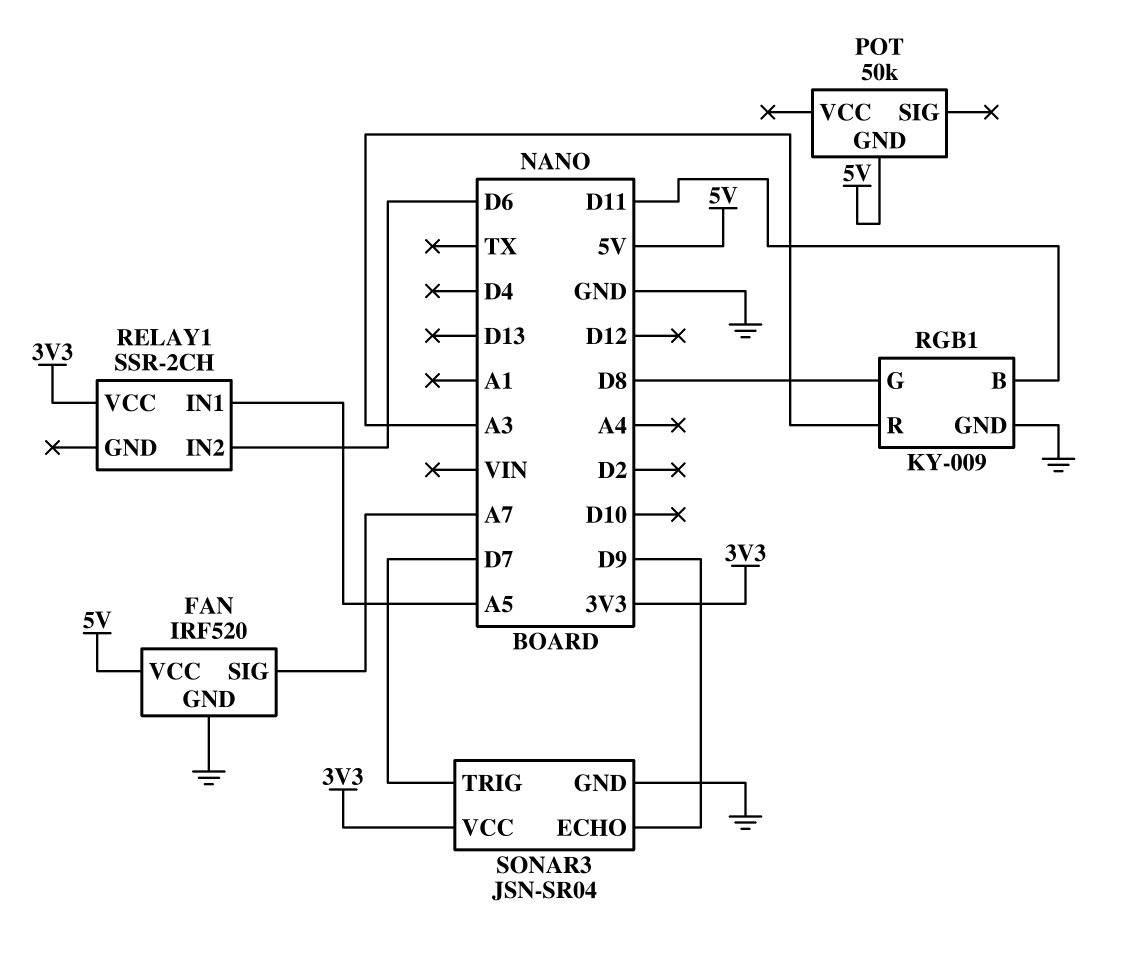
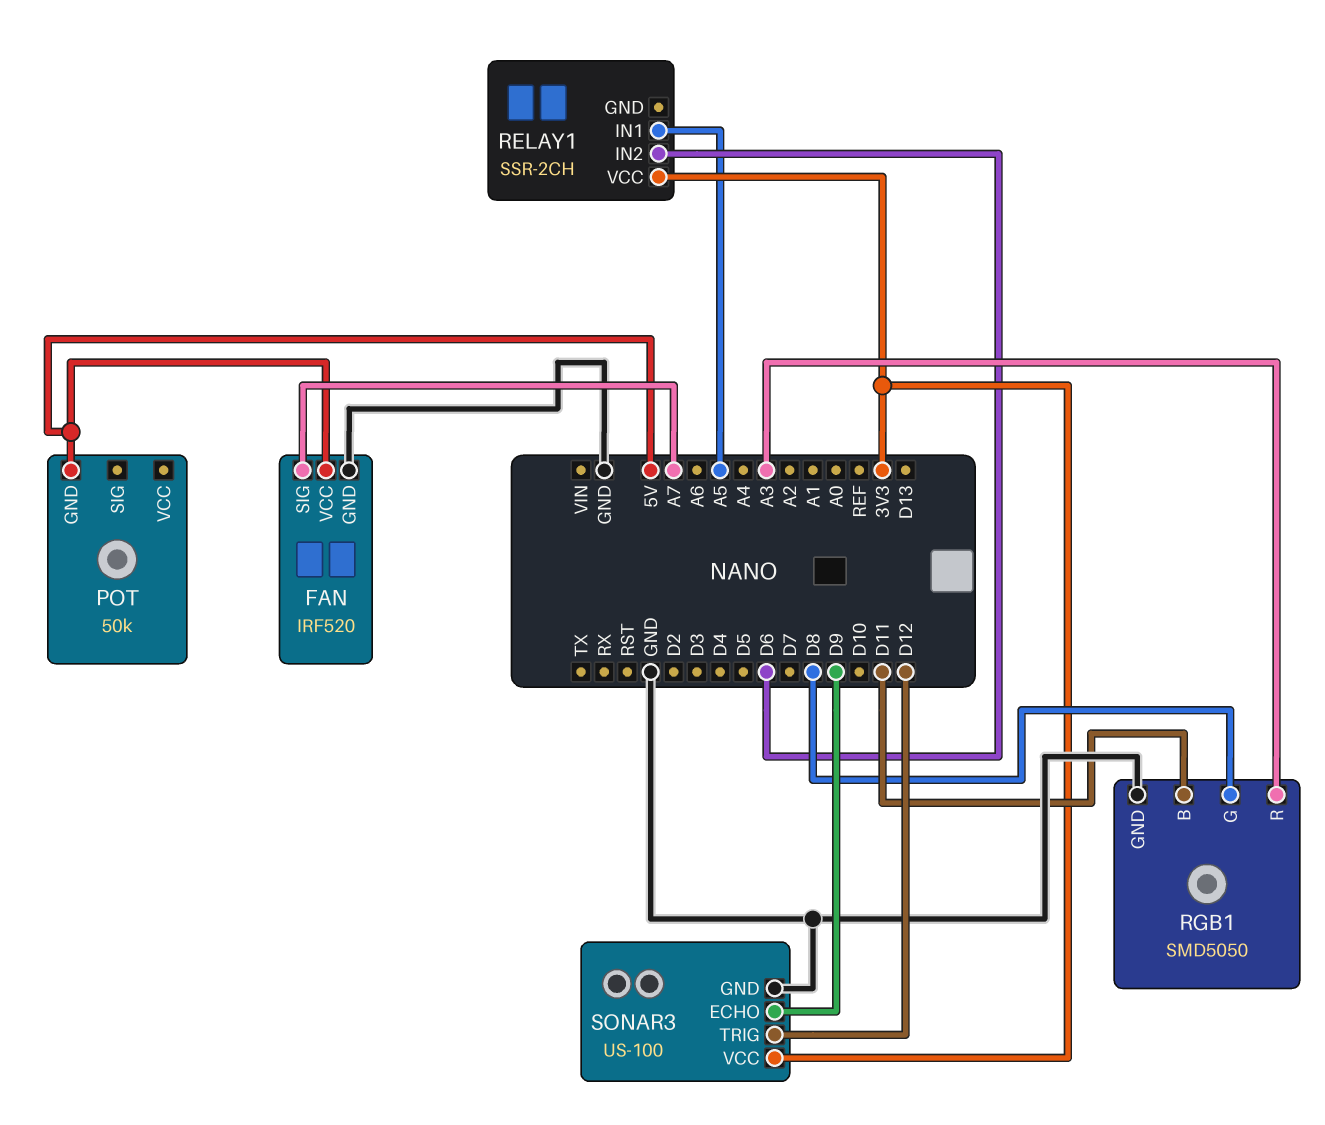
RGB1: KY-009 -> SMD5050
SONAR3: JSN-SR04 -> US-100
SONAR3 pin TRIG: D7 -> D12

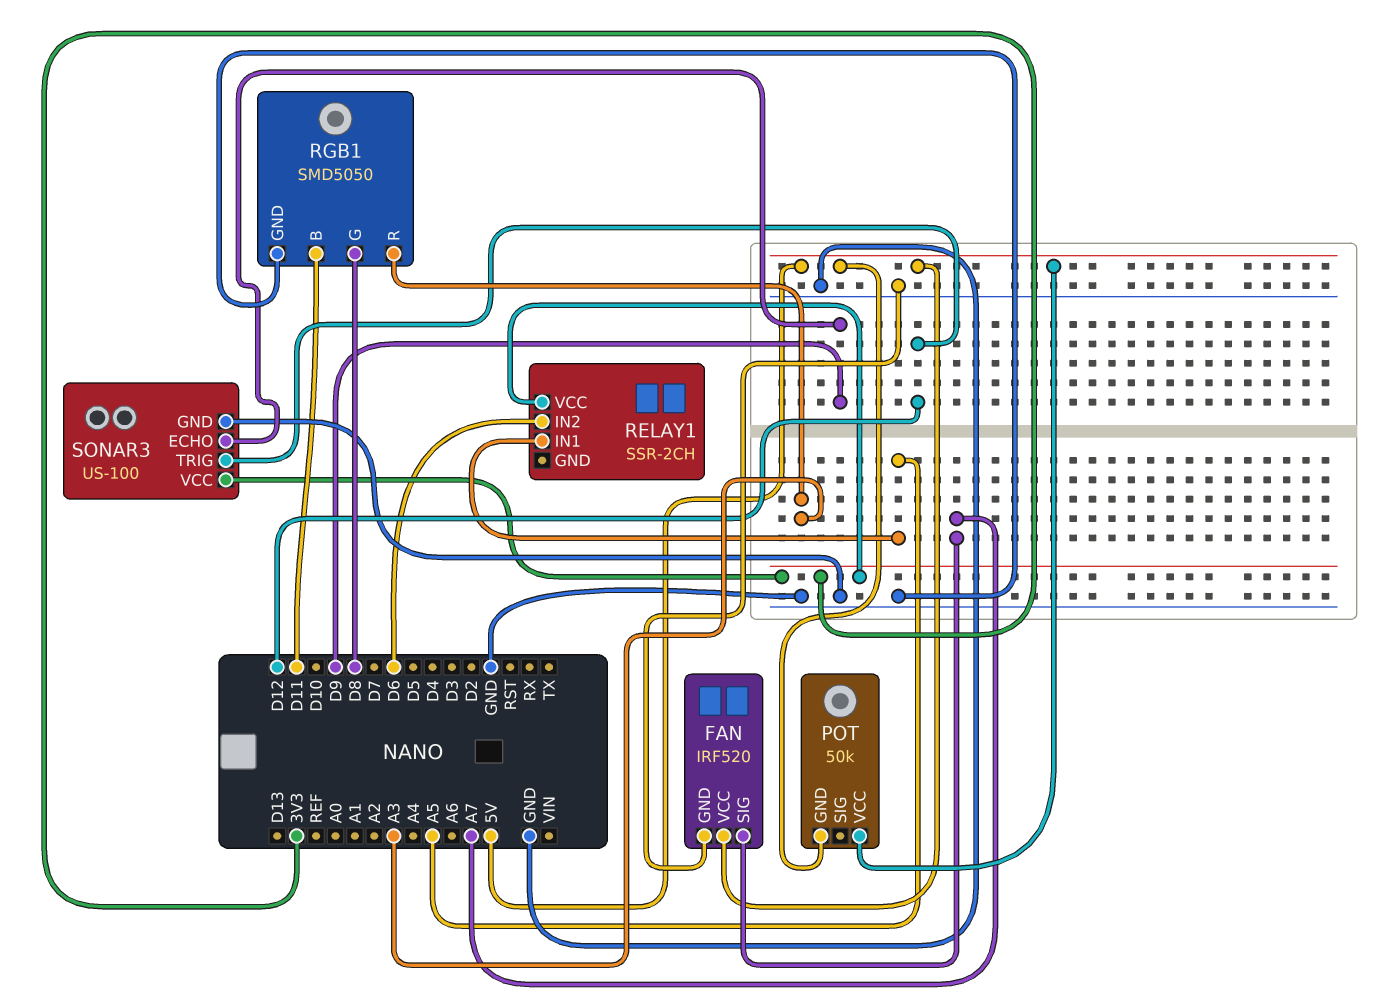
POT pin VCC: none -> 5V

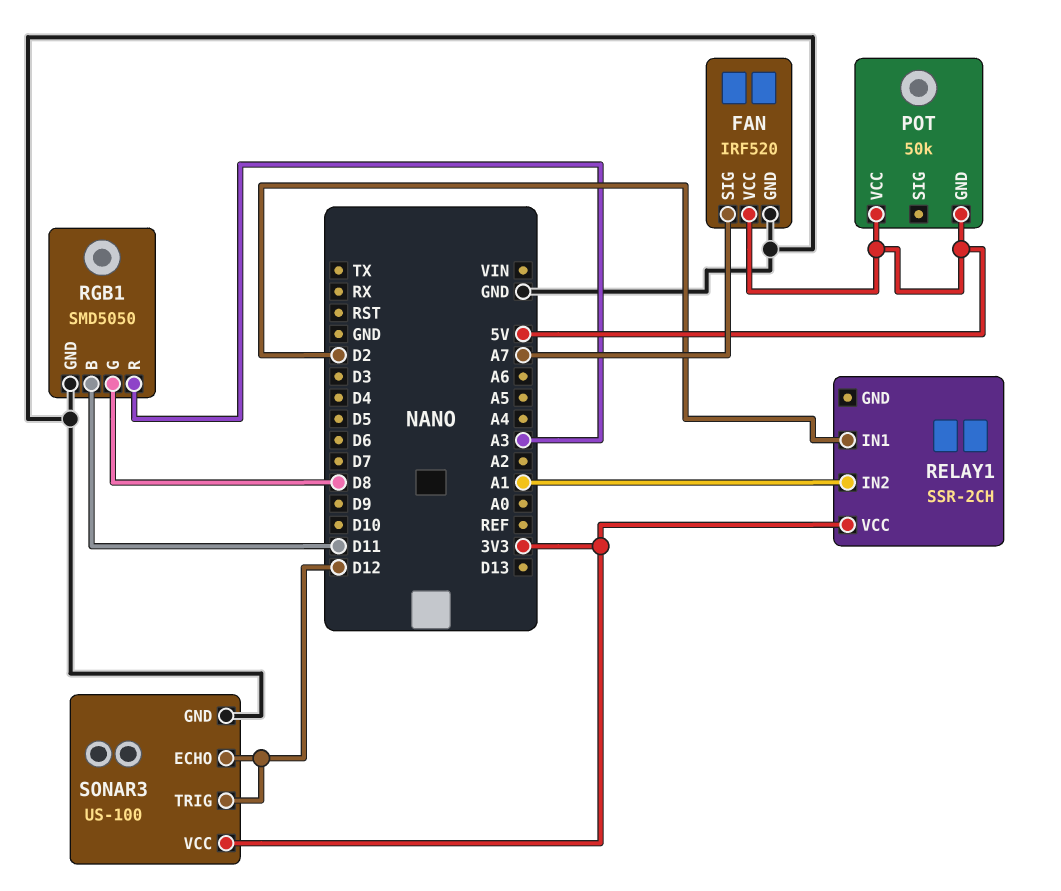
RELAY1 pin IN1: A5 -> D2
RELAY1 pin IN2: D6 -> A1
SONAR3 pin ECHO: D9 -> D12

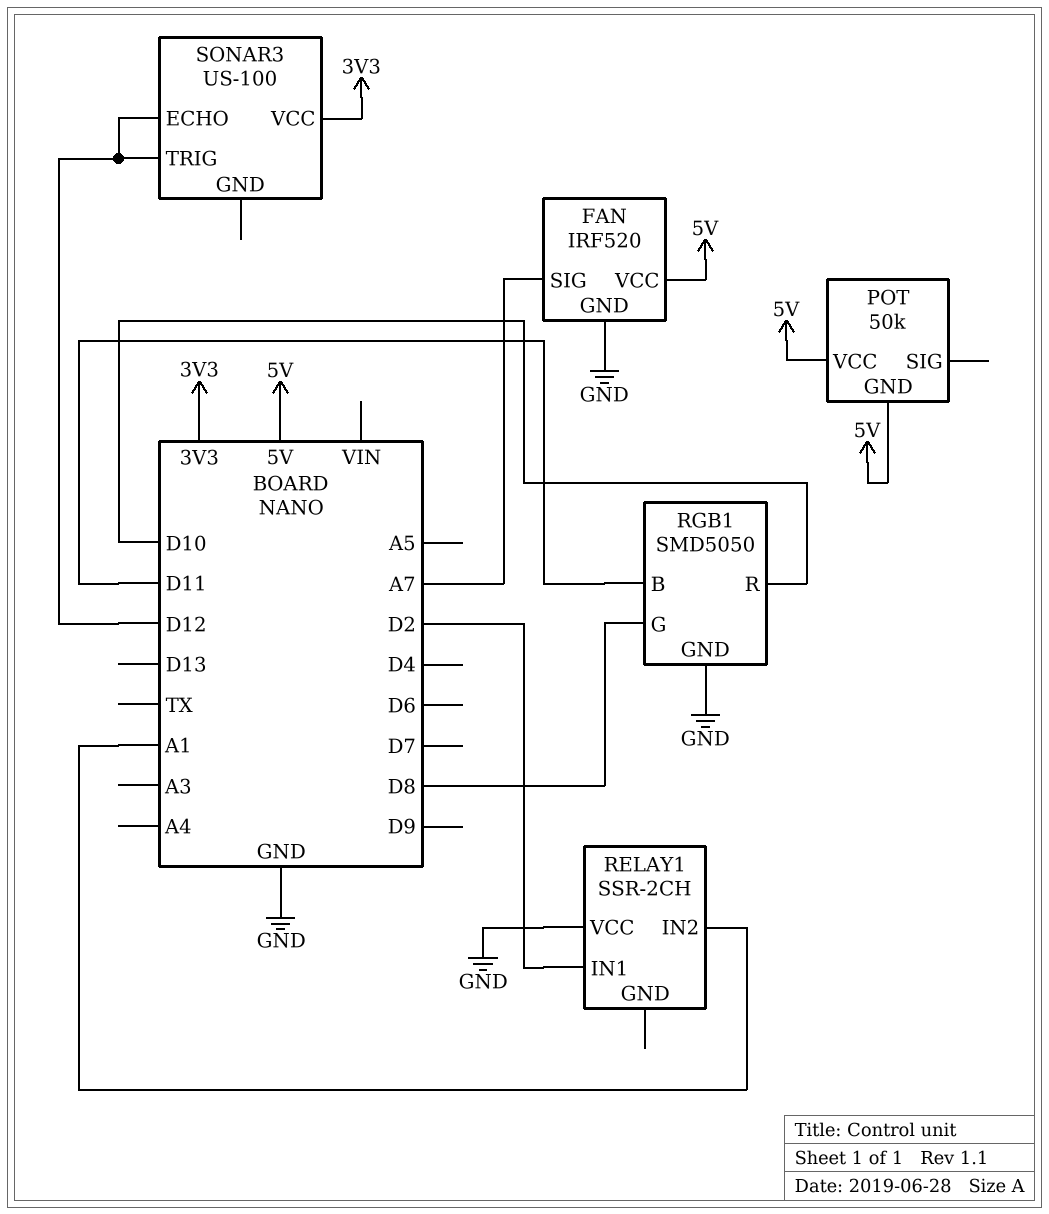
RELAY1 pin VCC: 3V3 -> GND
RGB1 pin R: A3 -> D10
SONAR3 pin GND: GND -> none

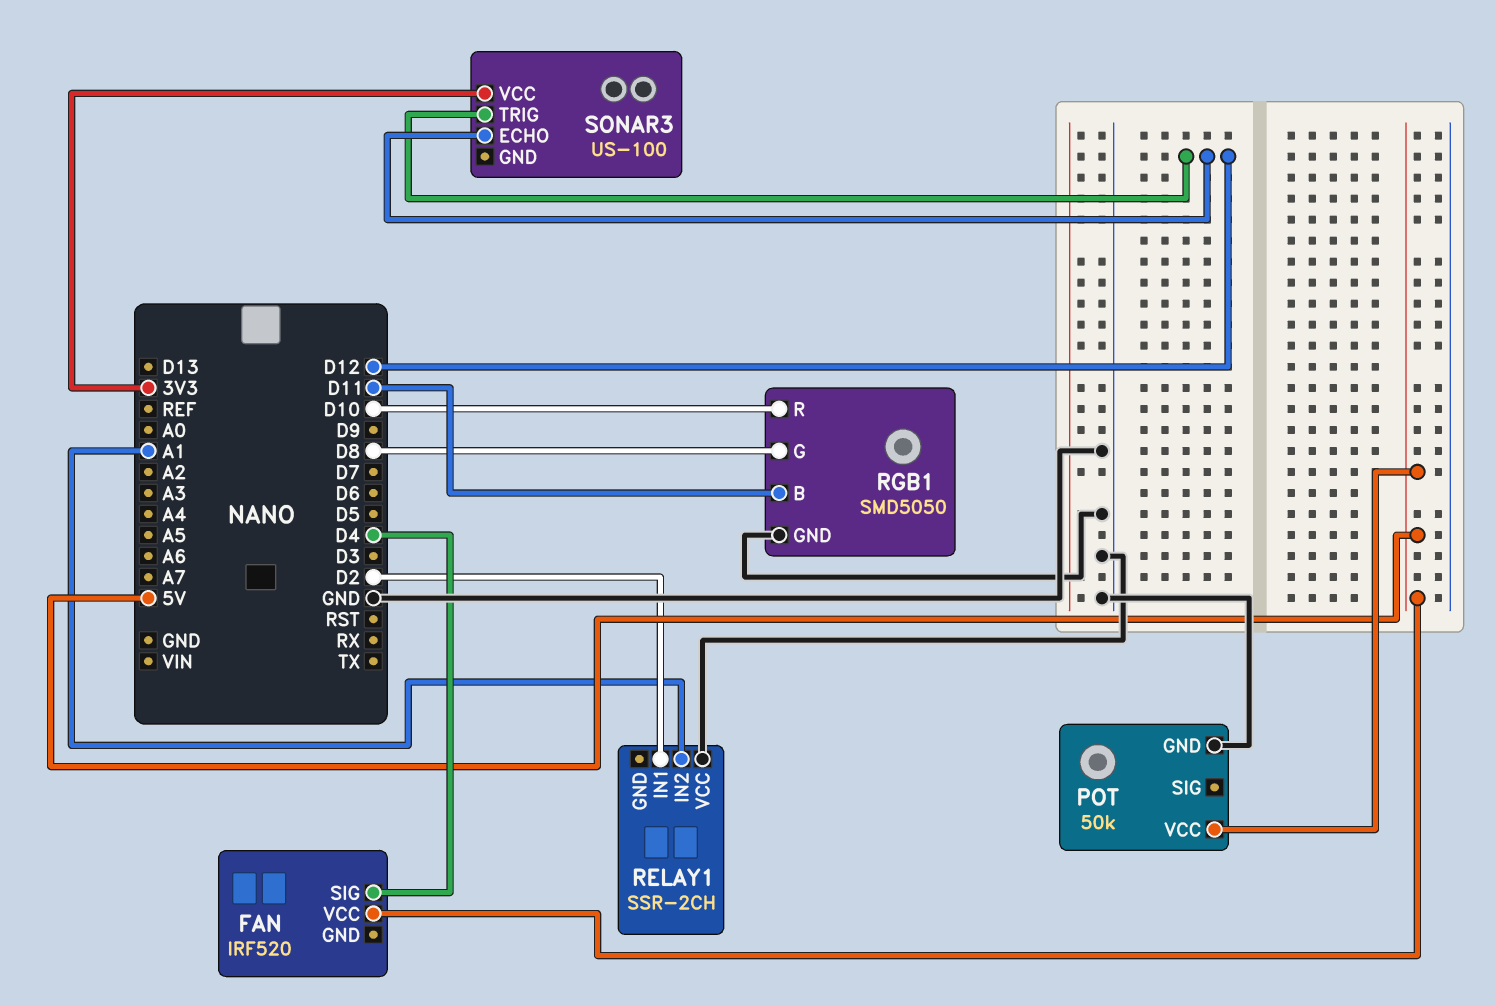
FAN pin GND: GND -> none
FAN pin SIG: A7 -> D4
POT pin GND: 5V -> GND

